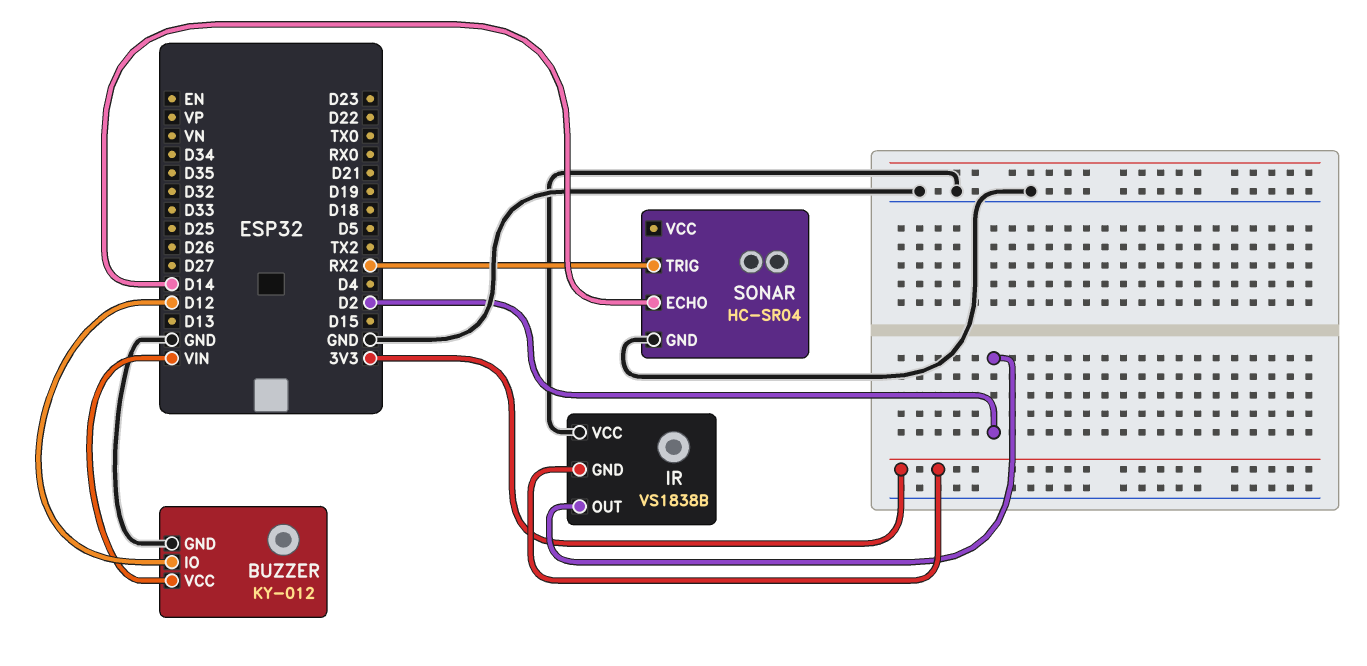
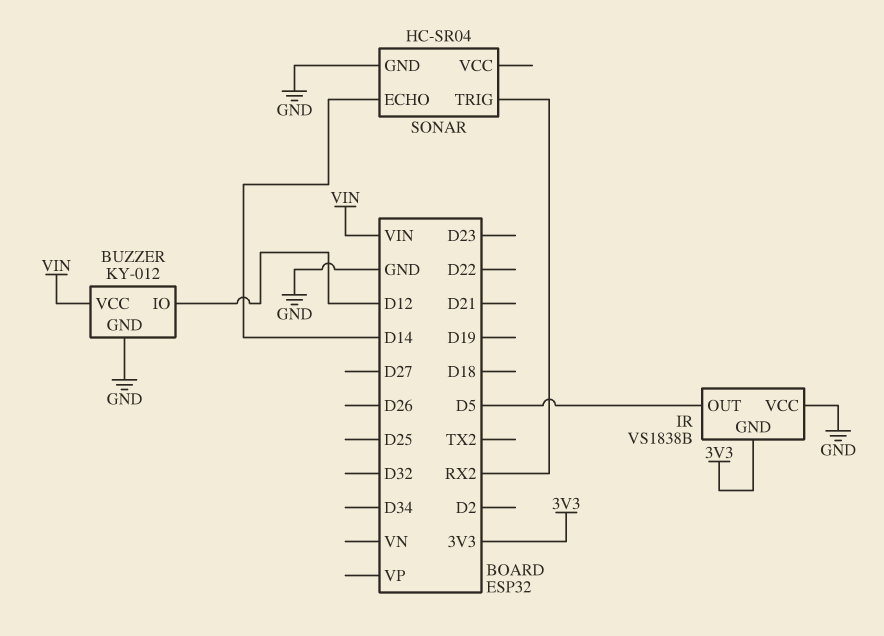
IR pin OUT: D2 -> D5

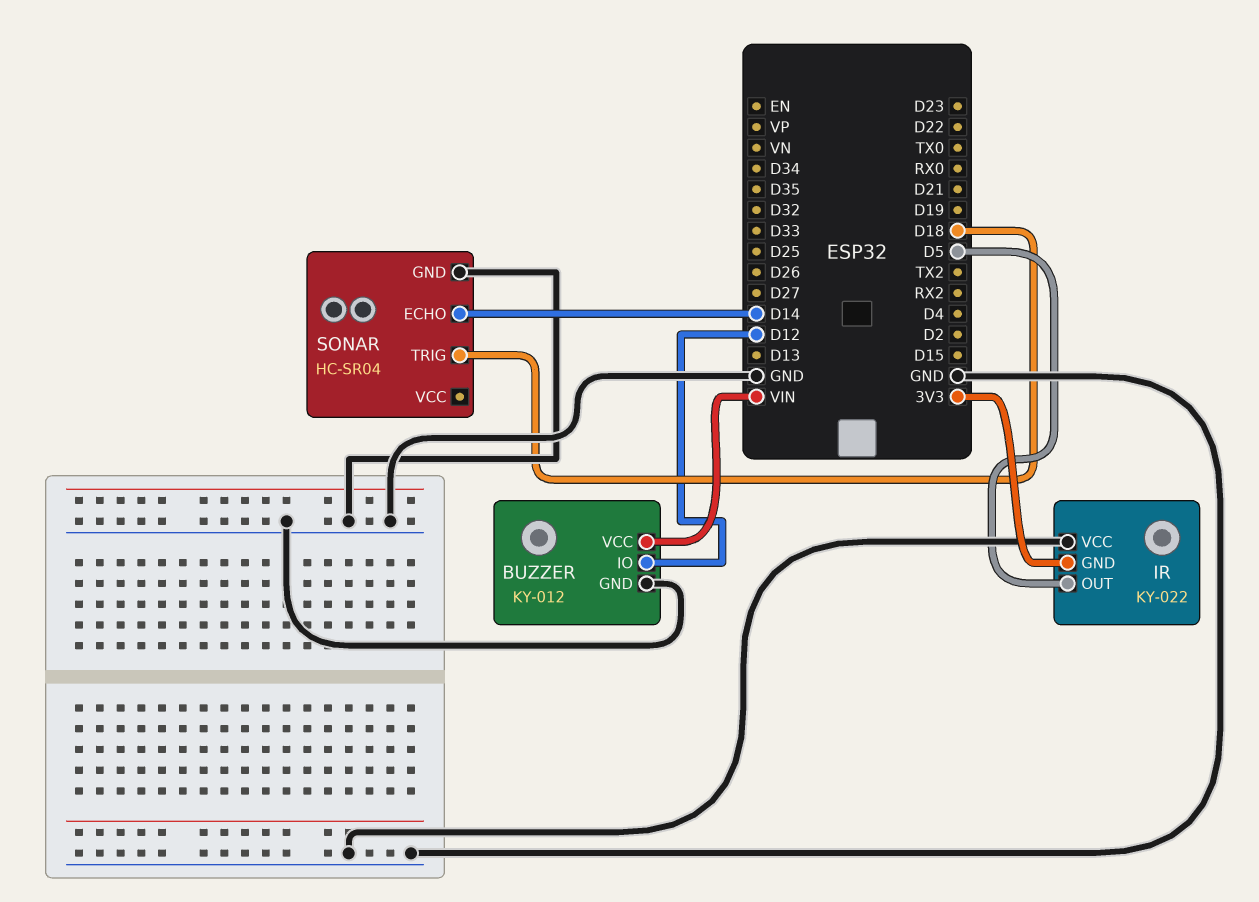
IR: VS1838B -> KY-022
SONAR pin TRIG: RX2 -> D18

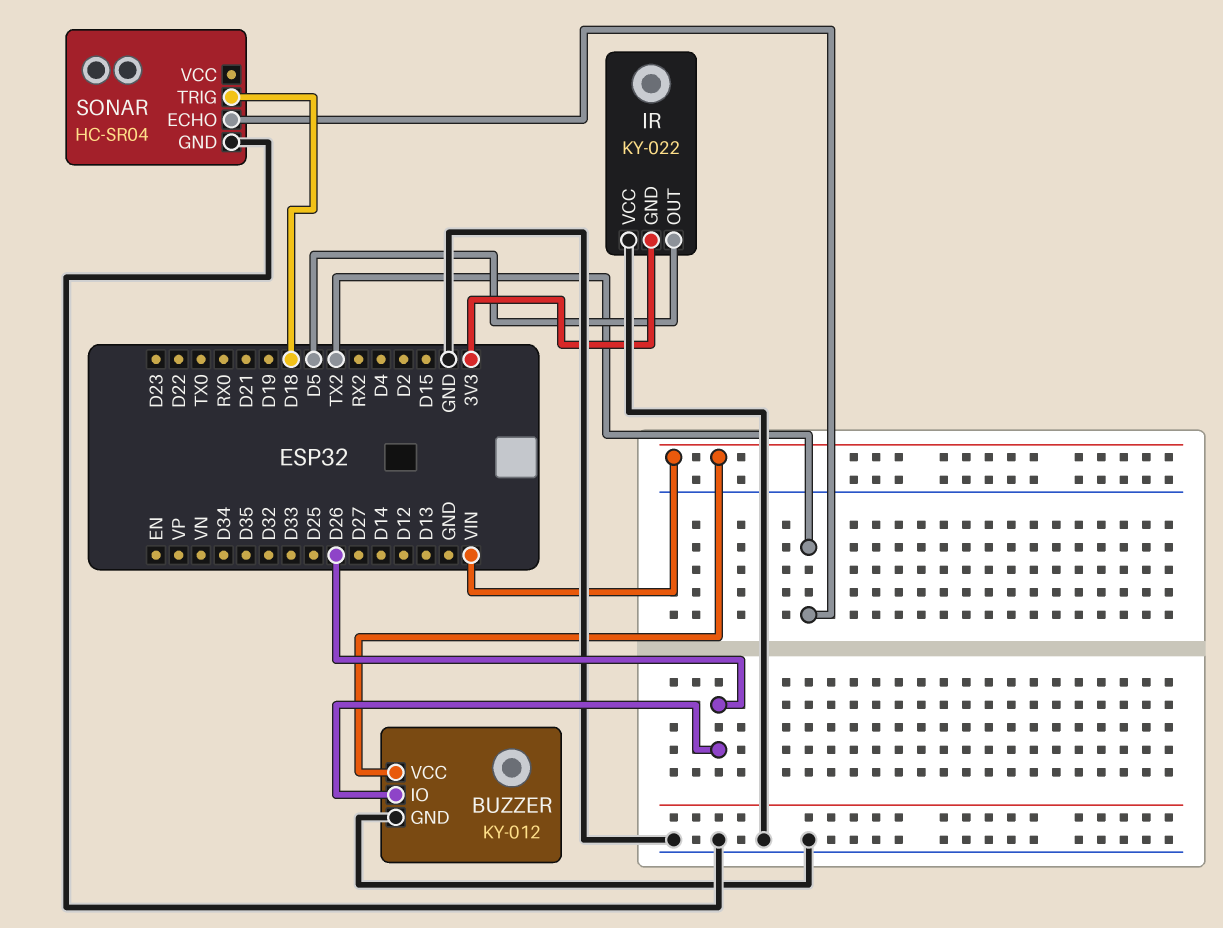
BUZZER pin IO: D12 -> D26
SONAR pin ECHO: D14 -> TX2

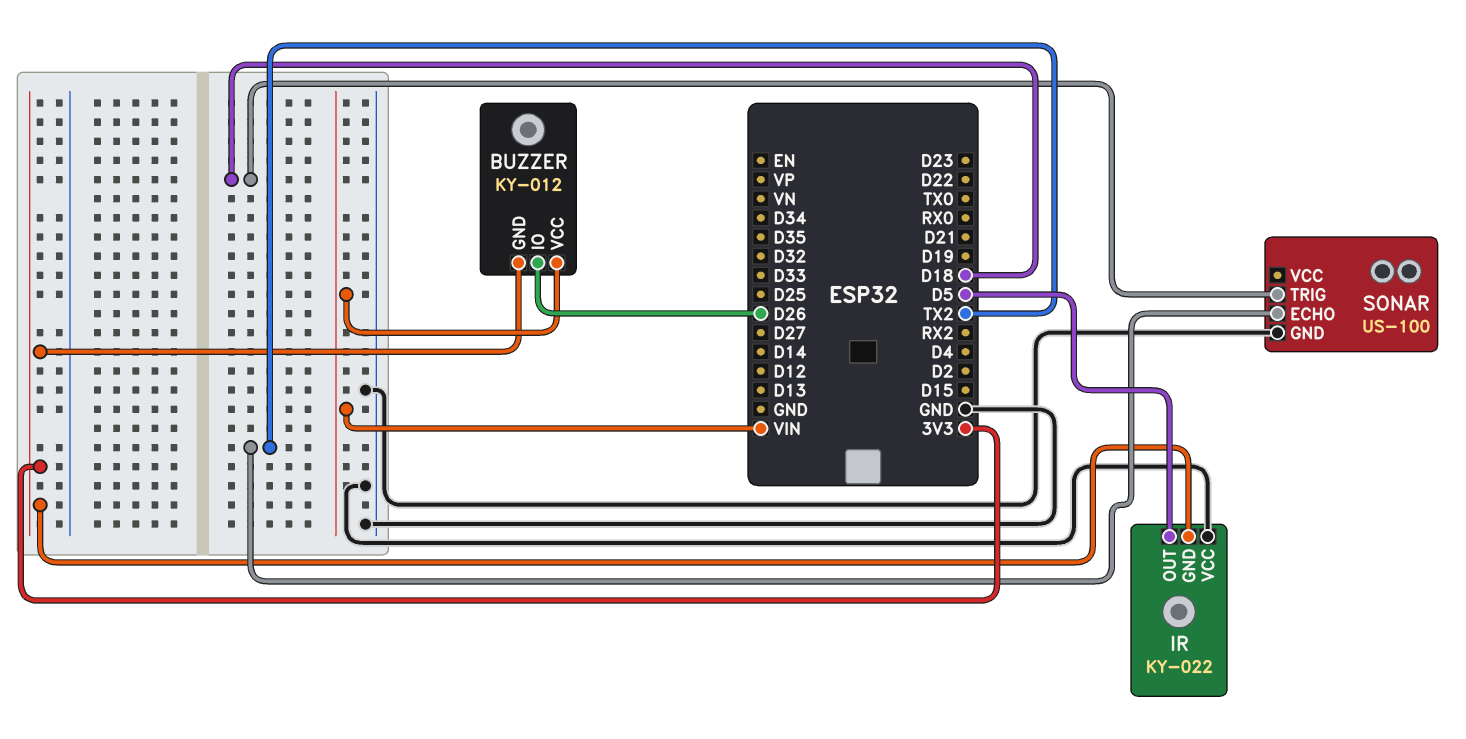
BUZZER pin GND: GND -> 3V3
SONAR: HC-SR04 -> US-100

